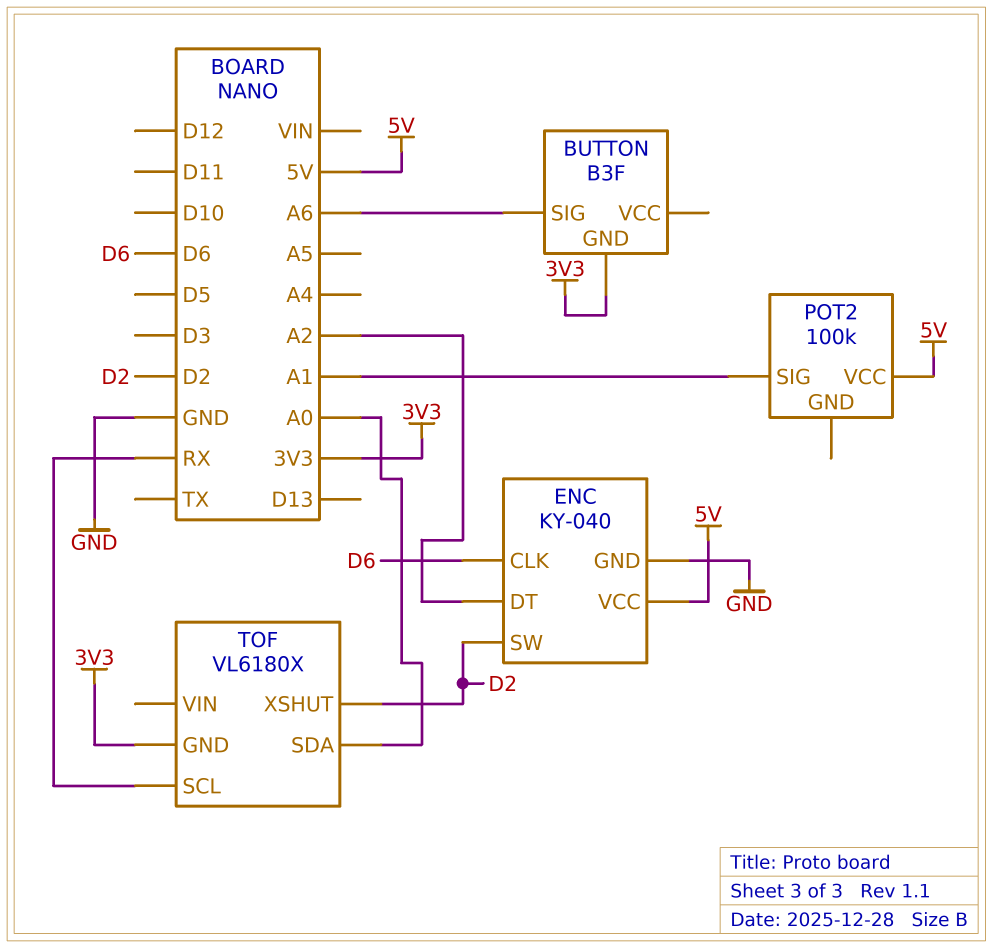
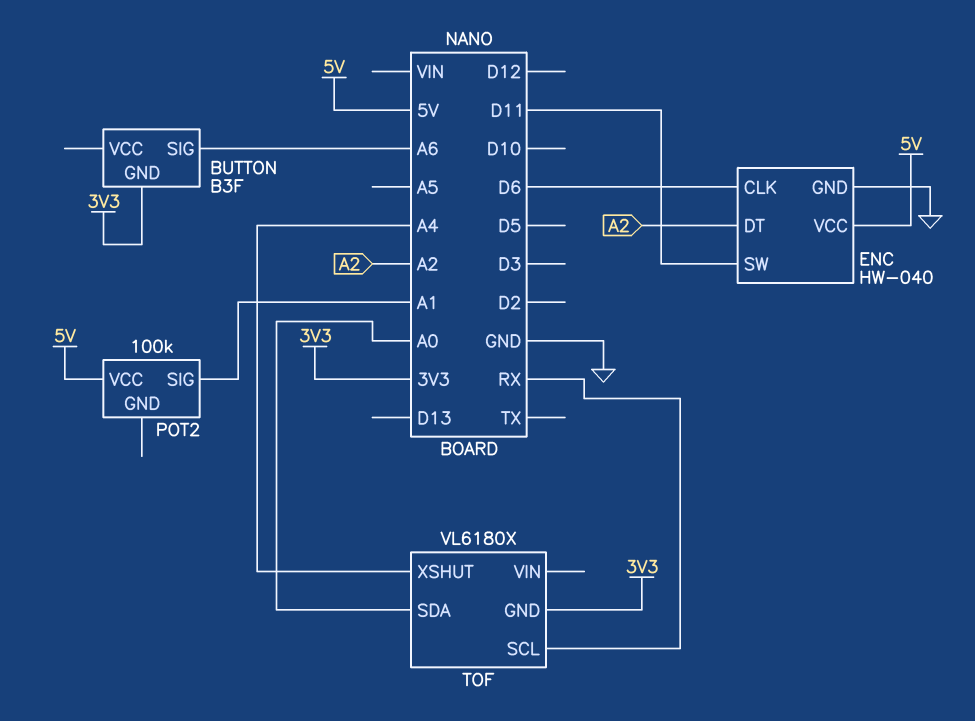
ENC: KY-040 -> HW-040
ENC pin SW: D2 -> D11
TOF pin XSHUT: D2 -> A4

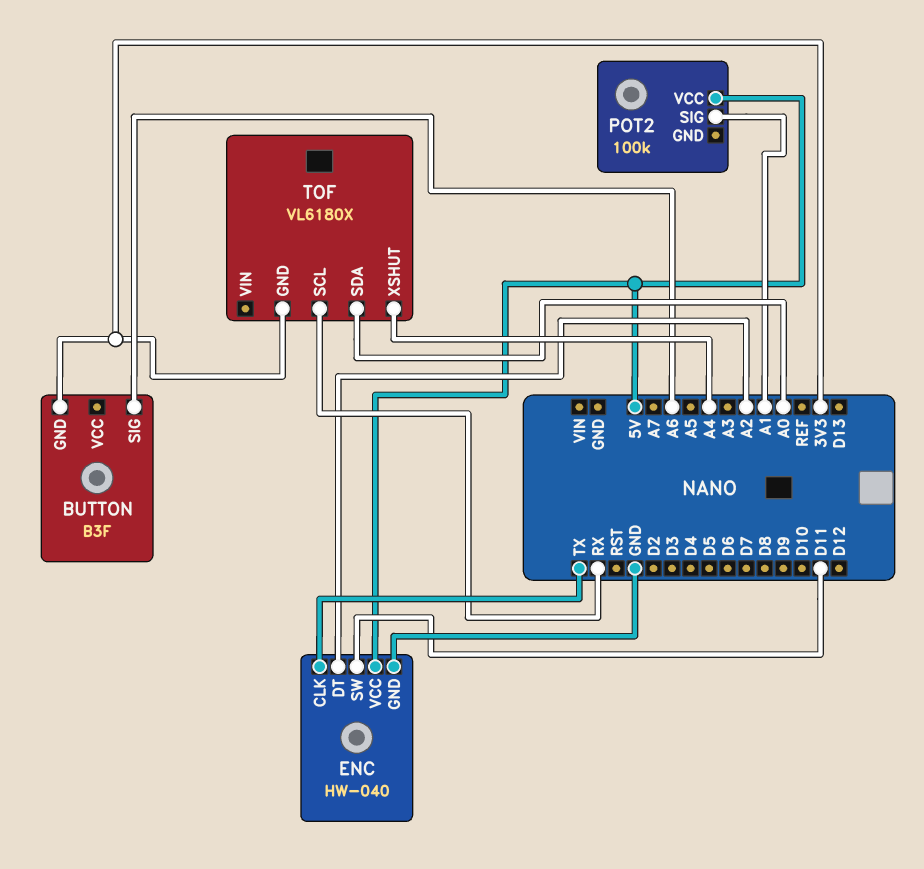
ENC pin CLK: D6 -> TX

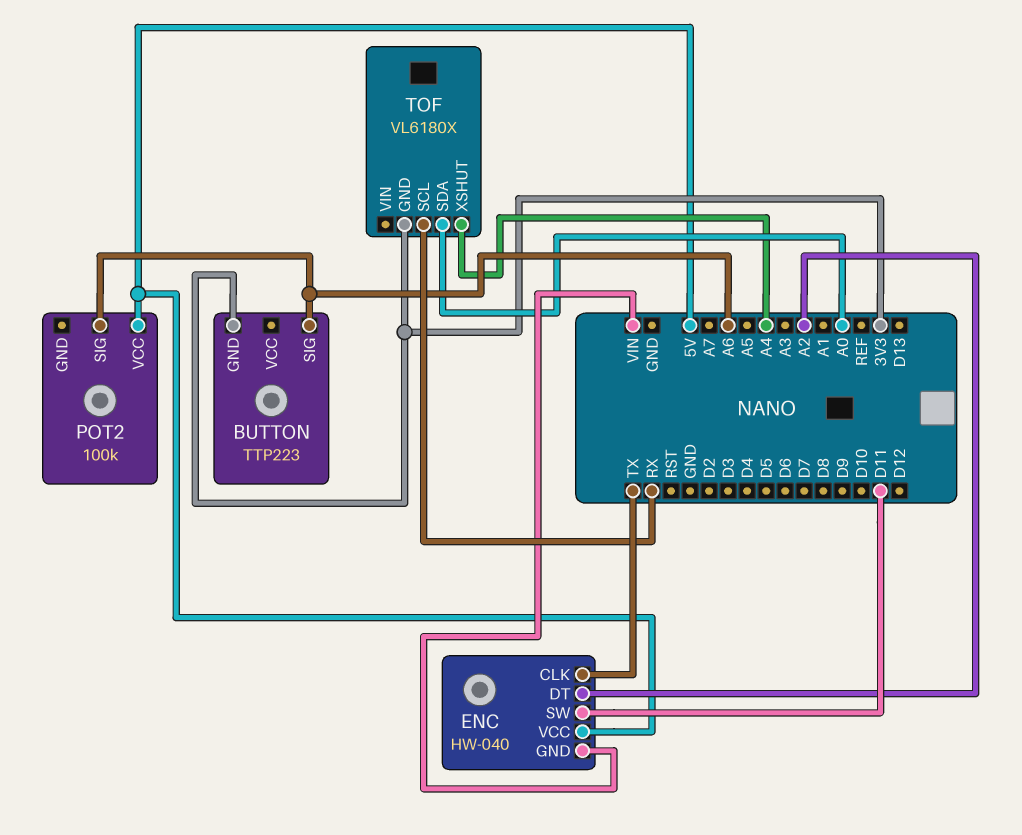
BUTTON: B3F -> TTP223
ENC pin GND: GND -> VIN
POT2 pin SIG: A1 -> A6

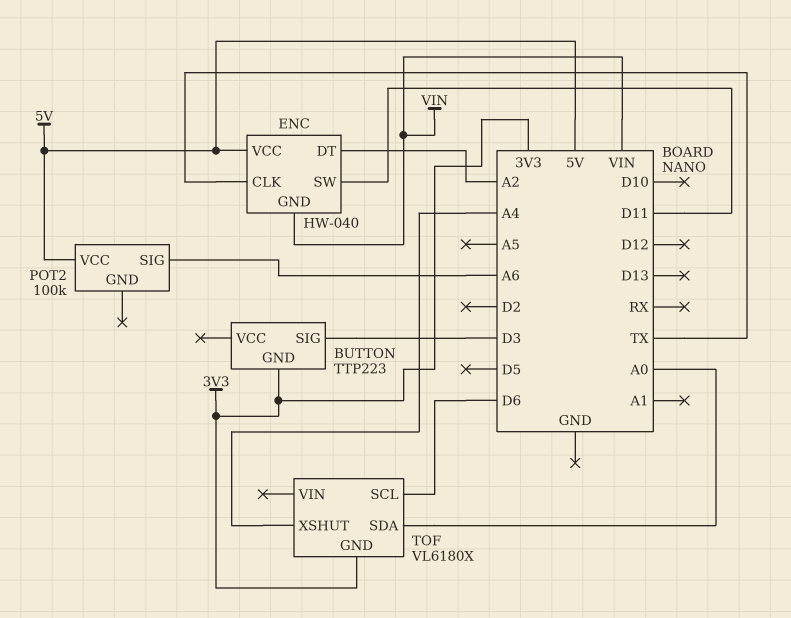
BUTTON pin SIG: A6 -> D3
TOF pin SCL: RX -> D6

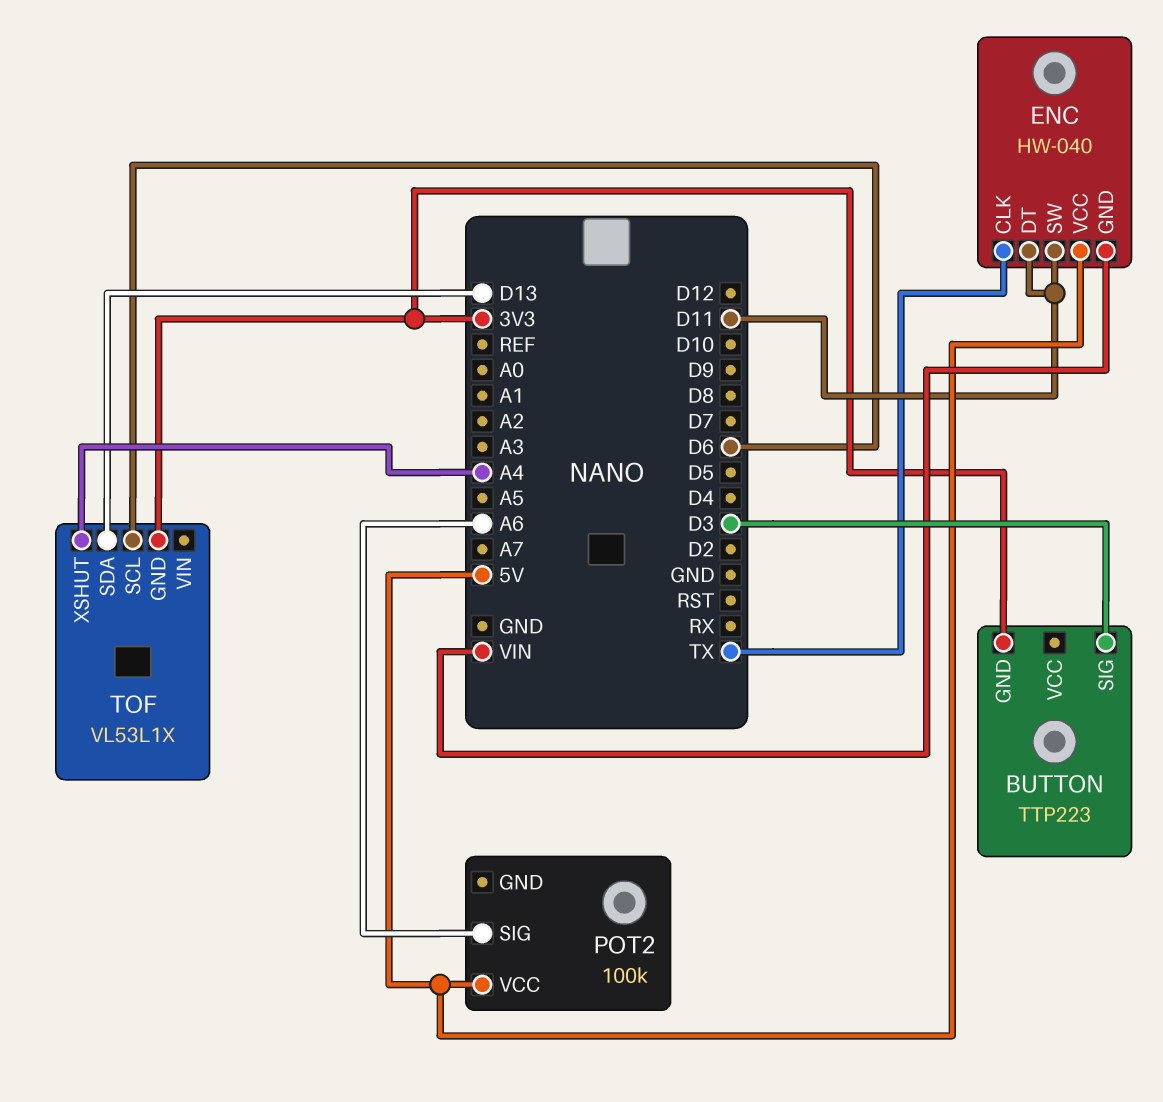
ENC pin DT: A2 -> D11
TOF: VL6180X -> VL53L1X
TOF pin SDA: A0 -> D13

